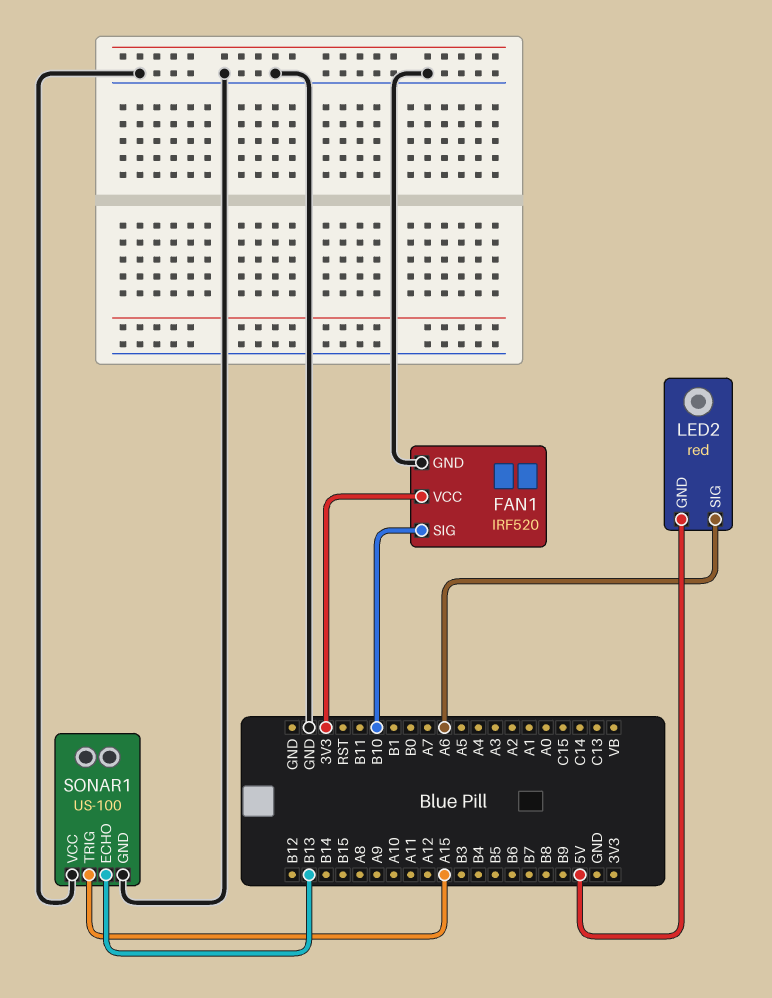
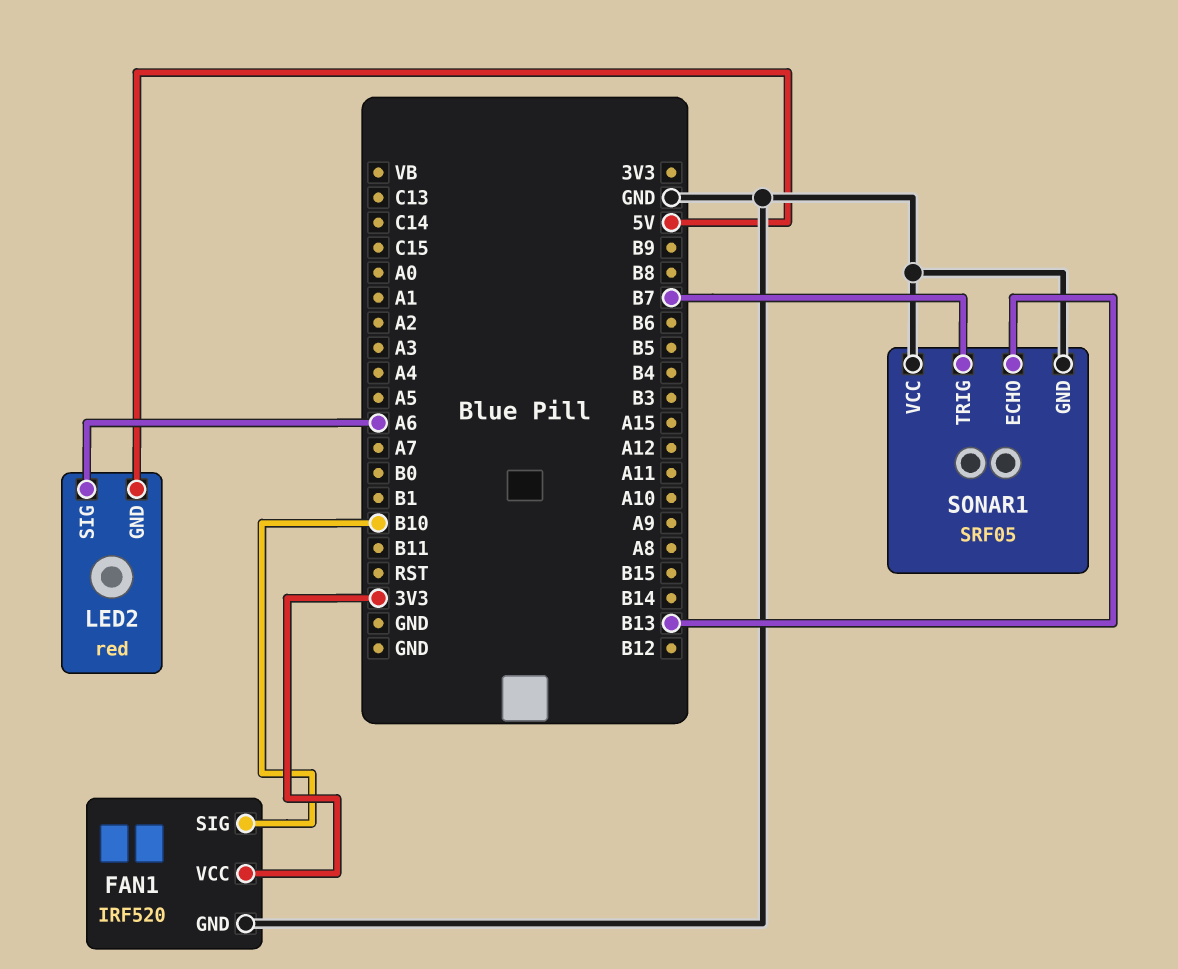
SONAR1: US-100 -> SRF05
SONAR1 pin TRIG: A15 -> B7

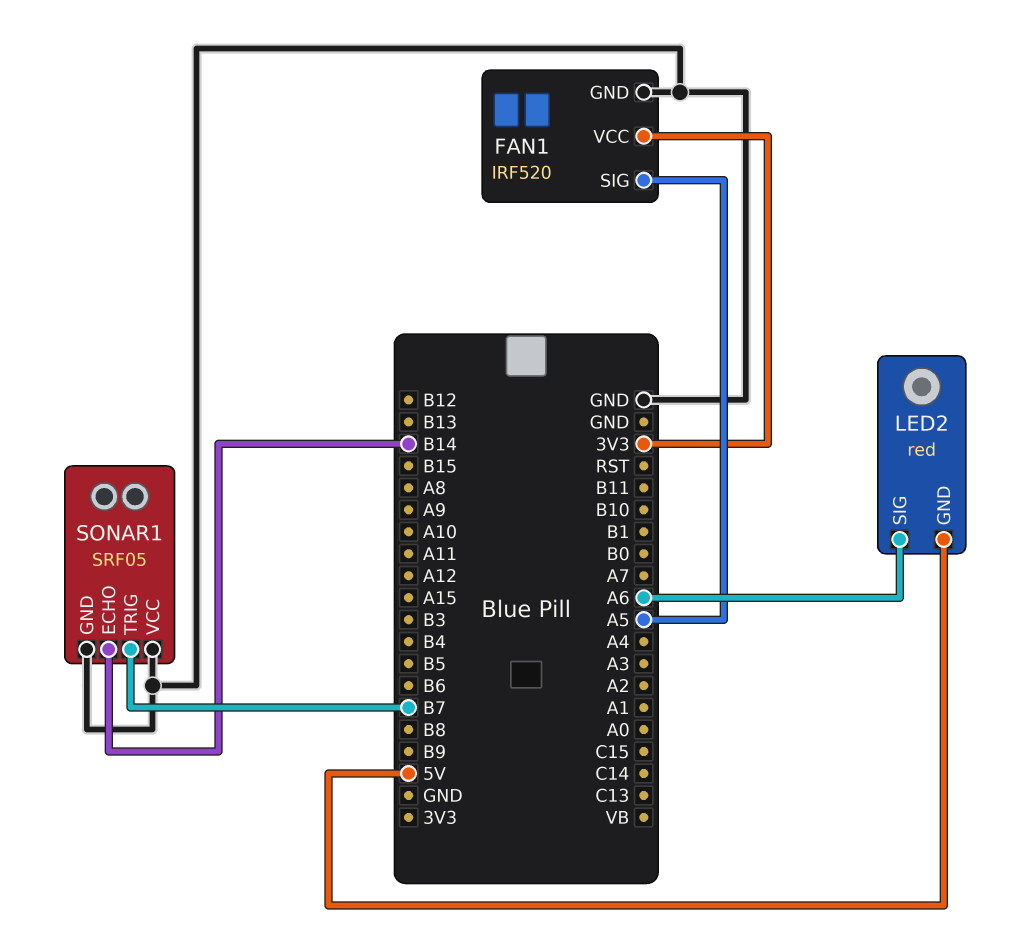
FAN1 pin SIG: B10 -> A5
SONAR1 pin ECHO: B13 -> B14

